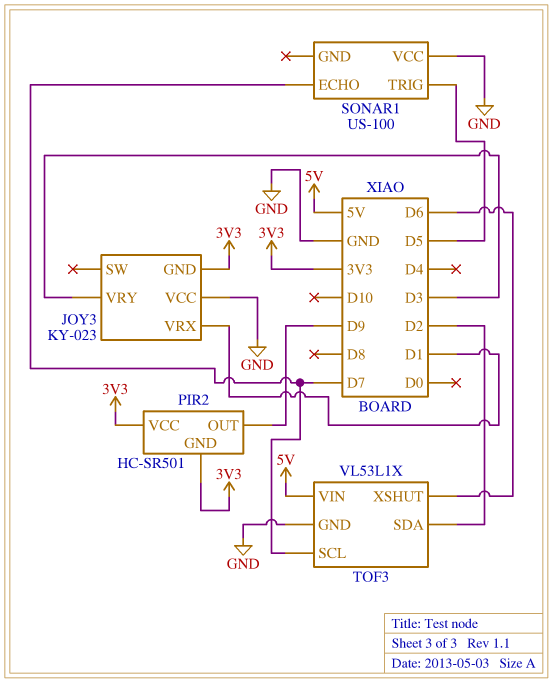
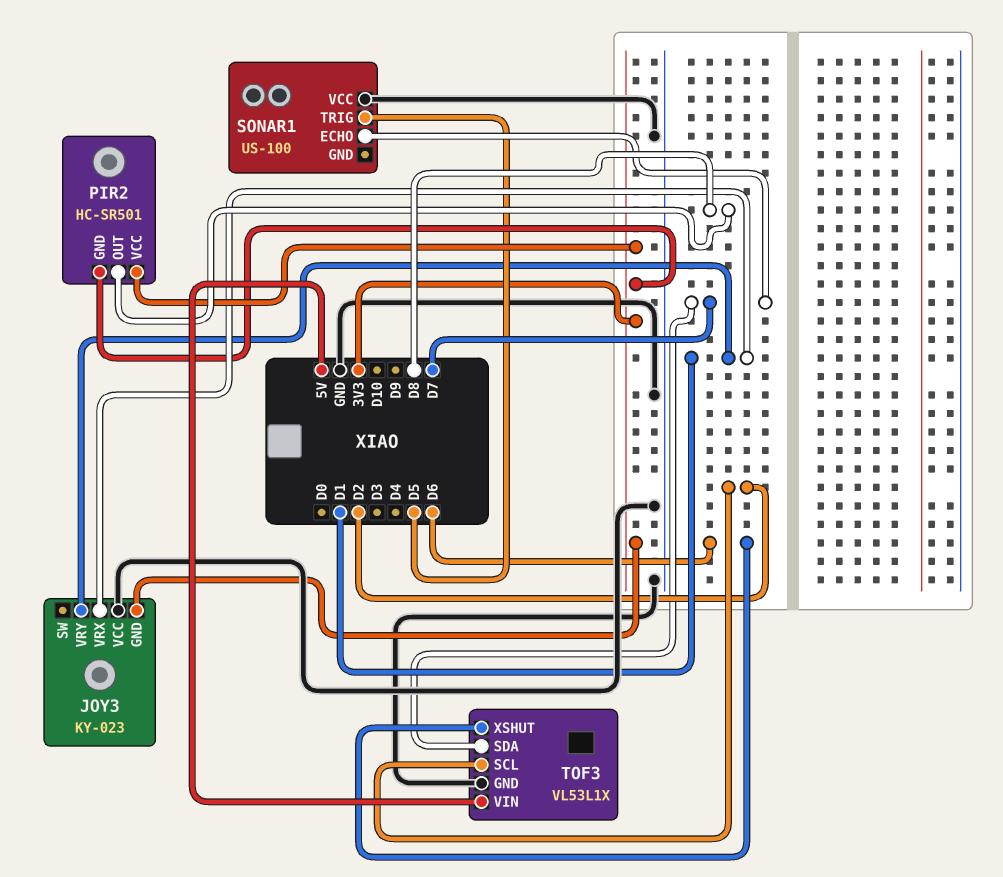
JOY3 pin VRY: D3 -> D1
PIR2 pin OUT: D9 -> D8
TOF3 pin SCL: D7 -> D2
TOF3 pin SDA: D2 -> D7

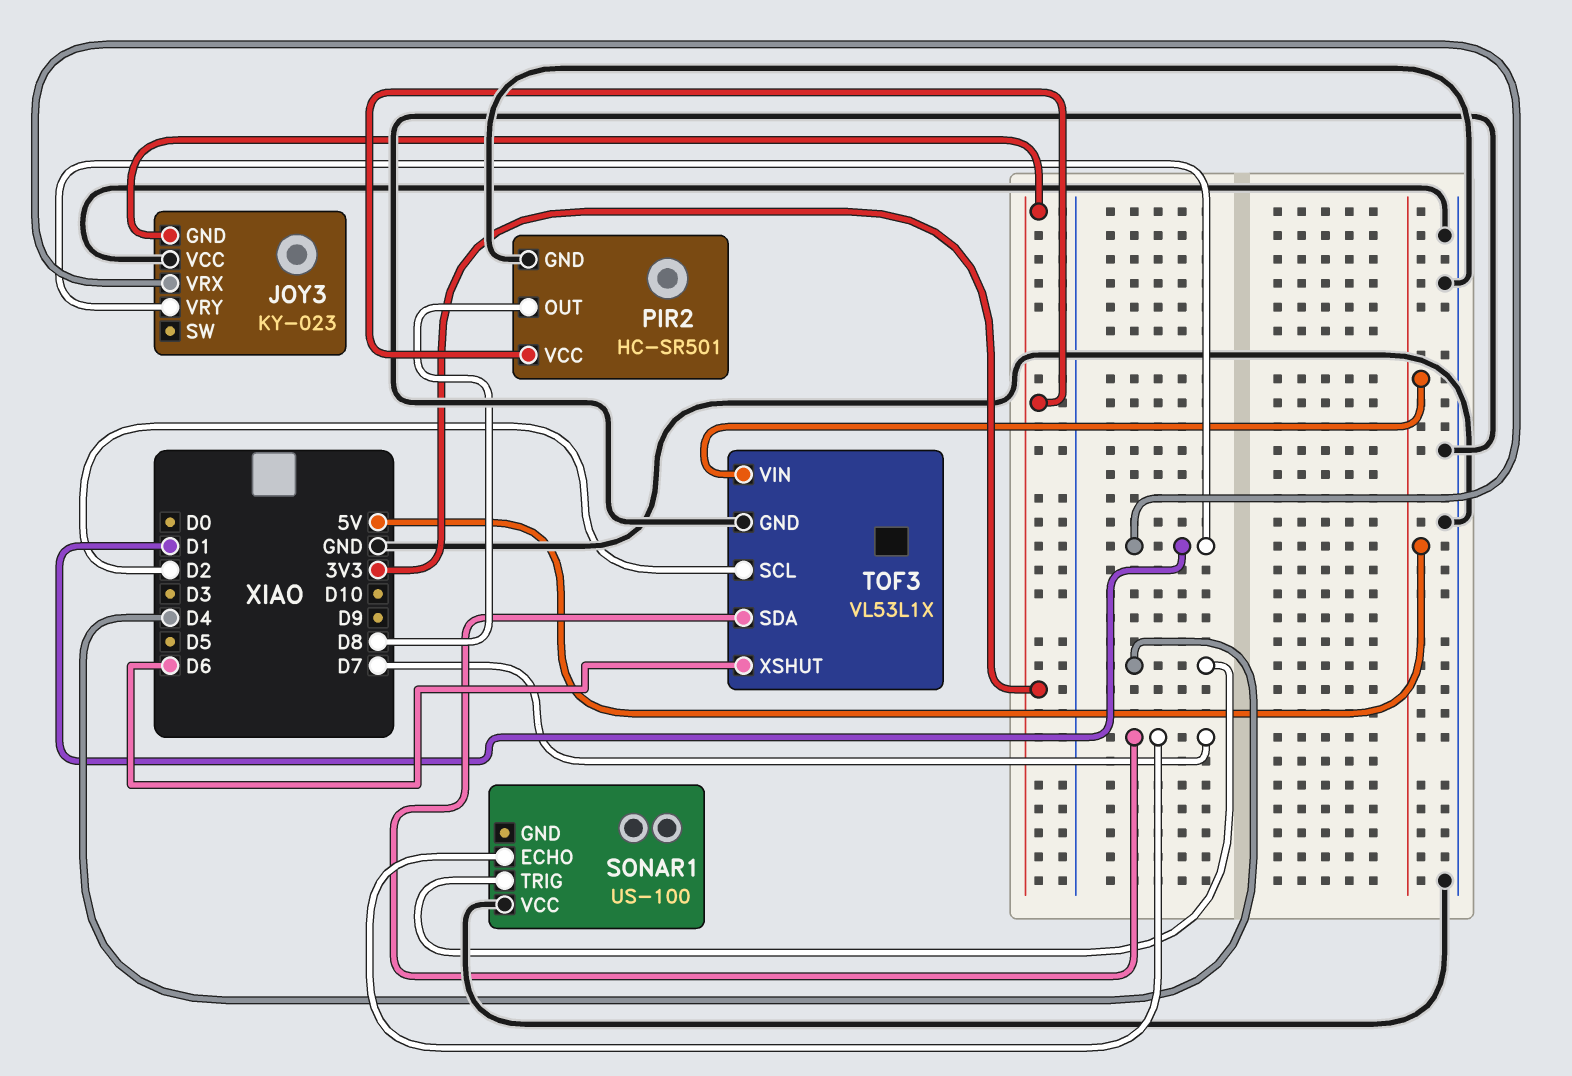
PIR2 pin GND: 3V3 -> GND
SONAR1 pin TRIG: D5 -> D4

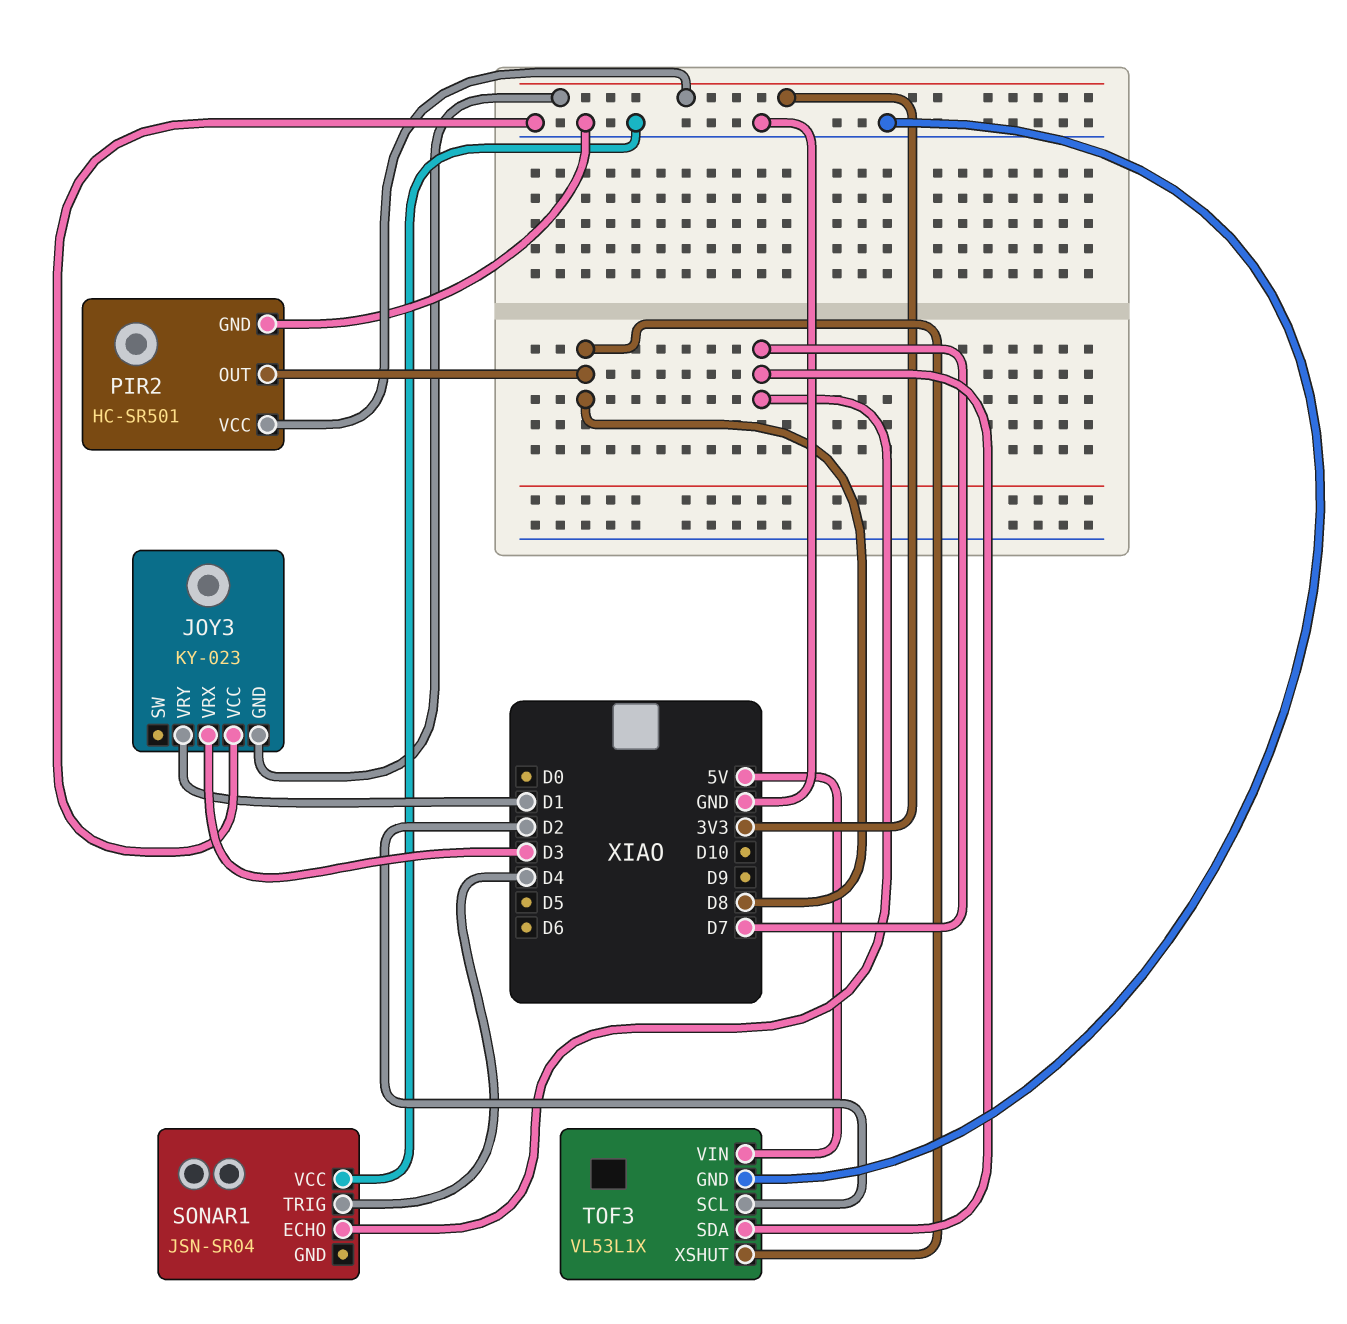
JOY3 pin VRX: D1 -> D3
SONAR1: US-100 -> JSN-SR04
TOF3 pin XSHUT: D6 -> D8

